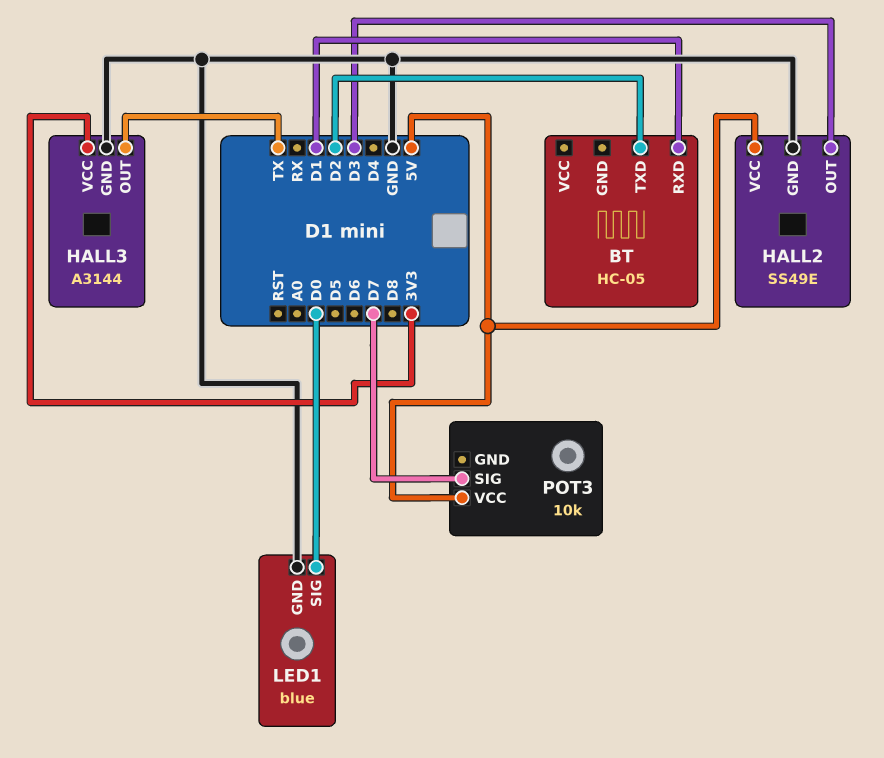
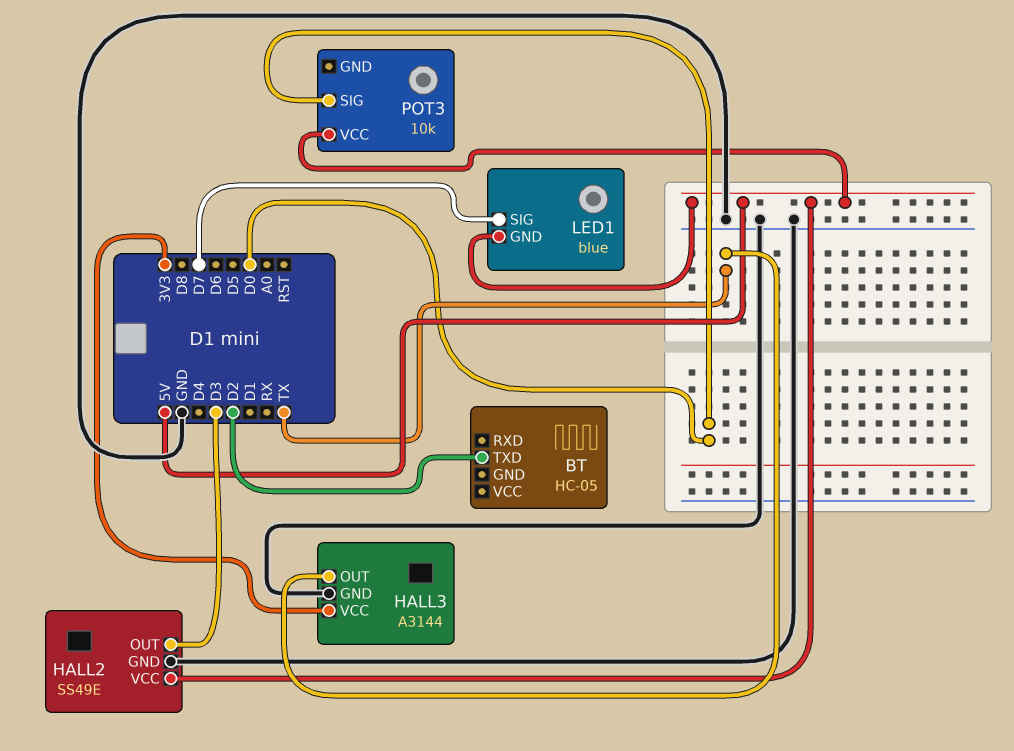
BT pin RXD: D1 -> none
LED1 pin GND: GND -> 5V
LED1 pin SIG: D0 -> D7
POT3 pin SIG: D7 -> D0

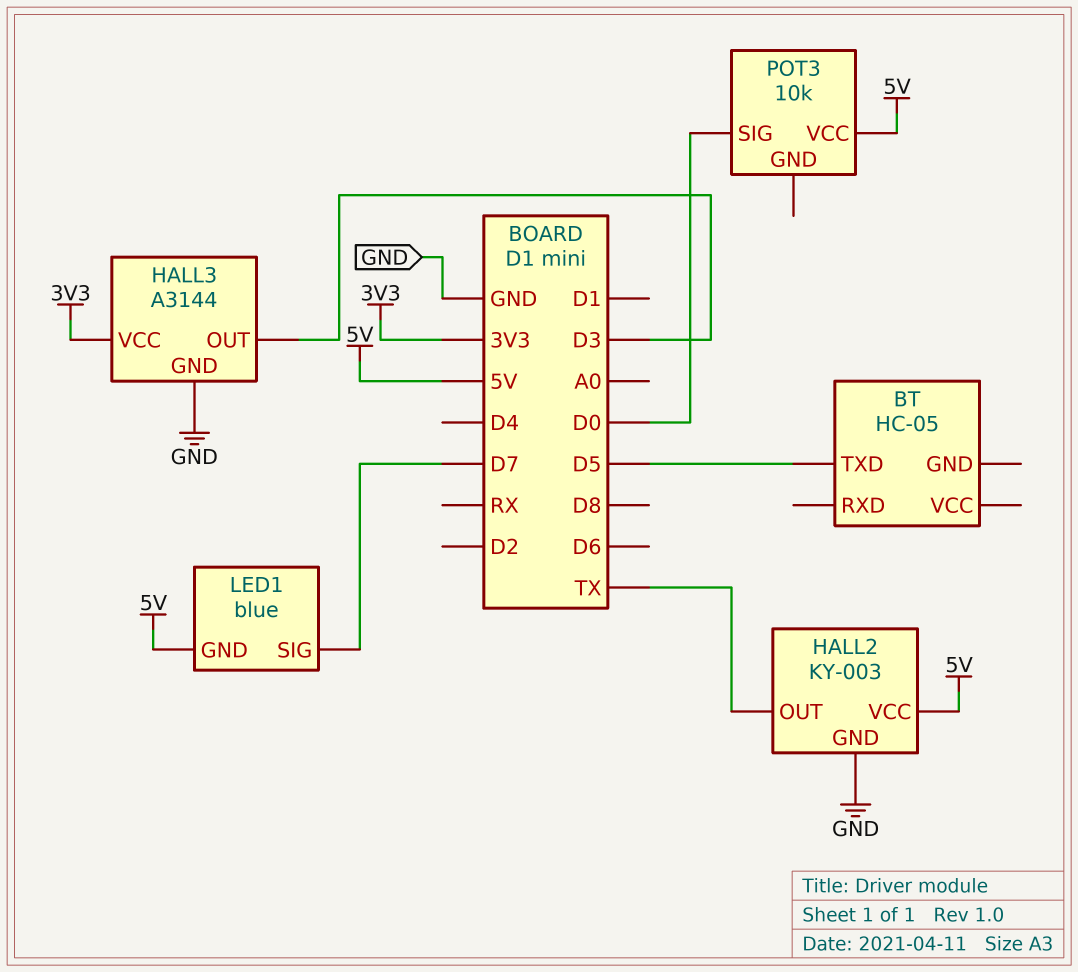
BT pin TXD: D2 -> D5
HALL2: SS49E -> KY-003
HALL2 pin OUT: D3 -> TX
HALL3 pin OUT: TX -> D3

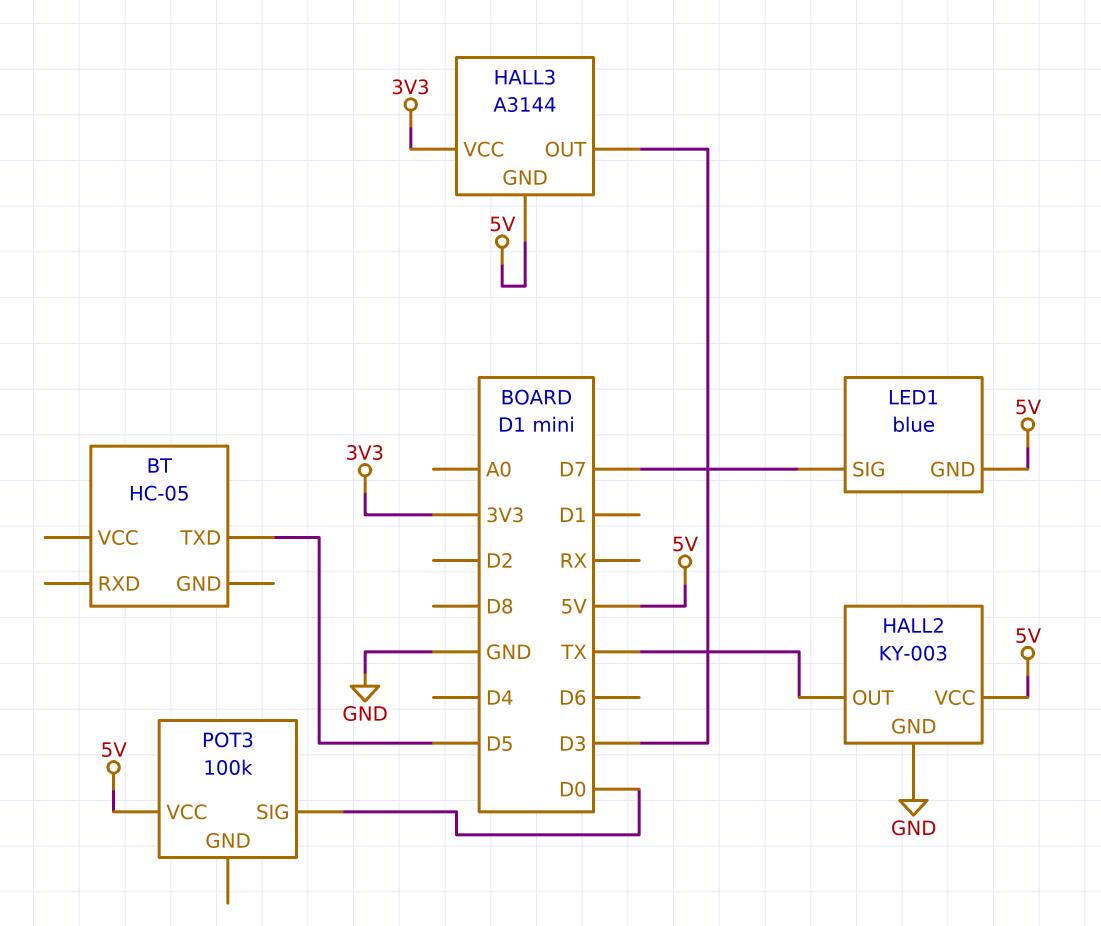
HALL3 pin GND: GND -> 5V
POT3: 10k -> 100k

